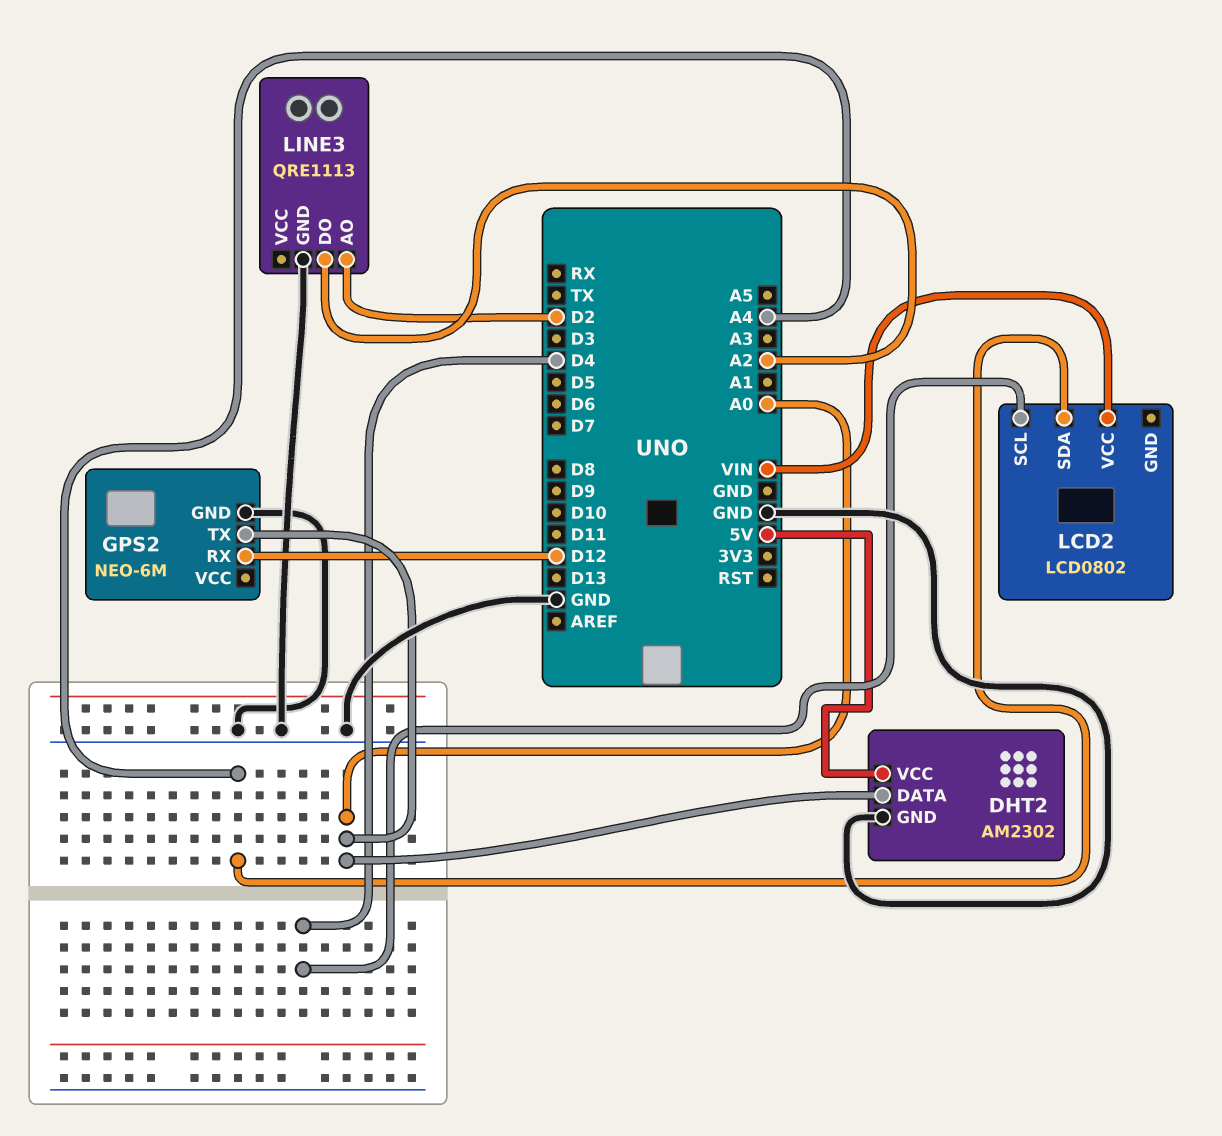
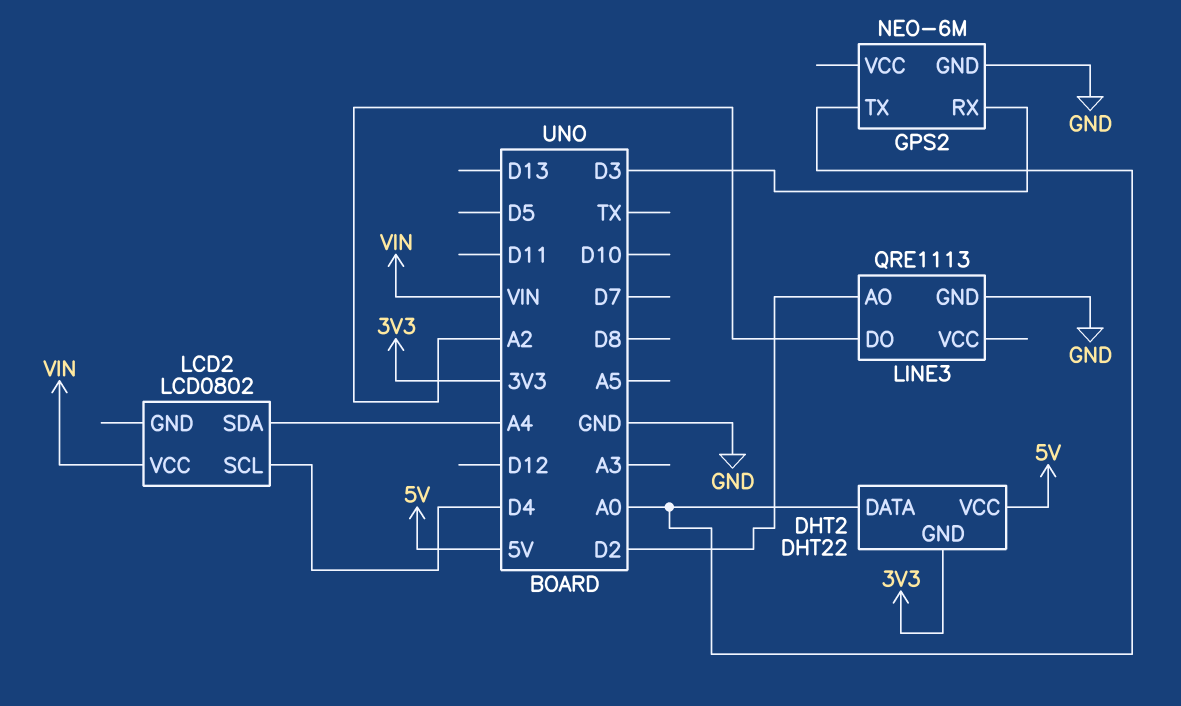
DHT2: AM2302 -> DHT22
DHT2 pin GND: GND -> 3V3
GPS2 pin RX: D12 -> D3

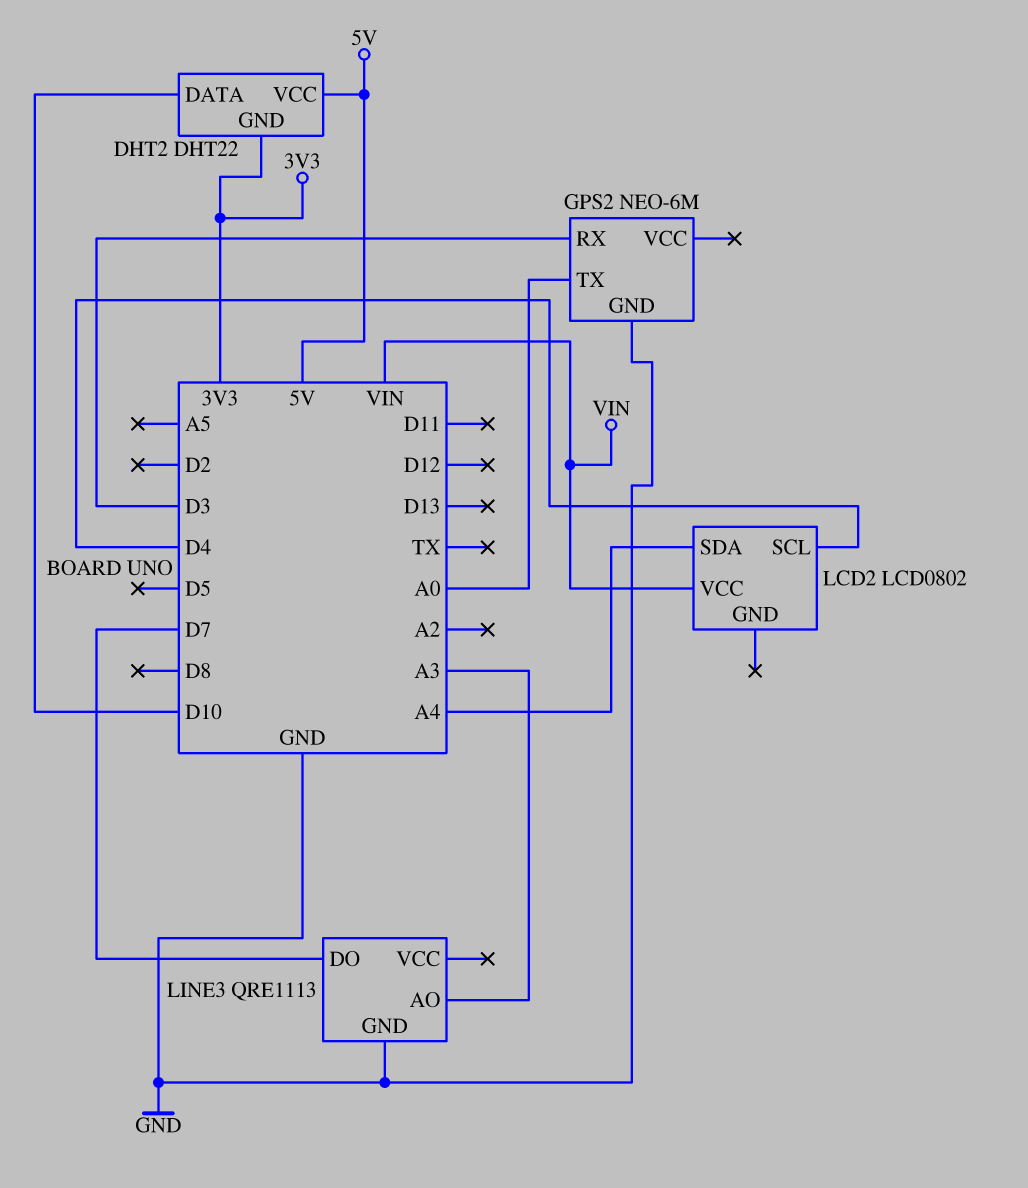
DHT2 pin DATA: A0 -> D10
LINE3 pin AO: D2 -> A3
LINE3 pin DO: A2 -> D7

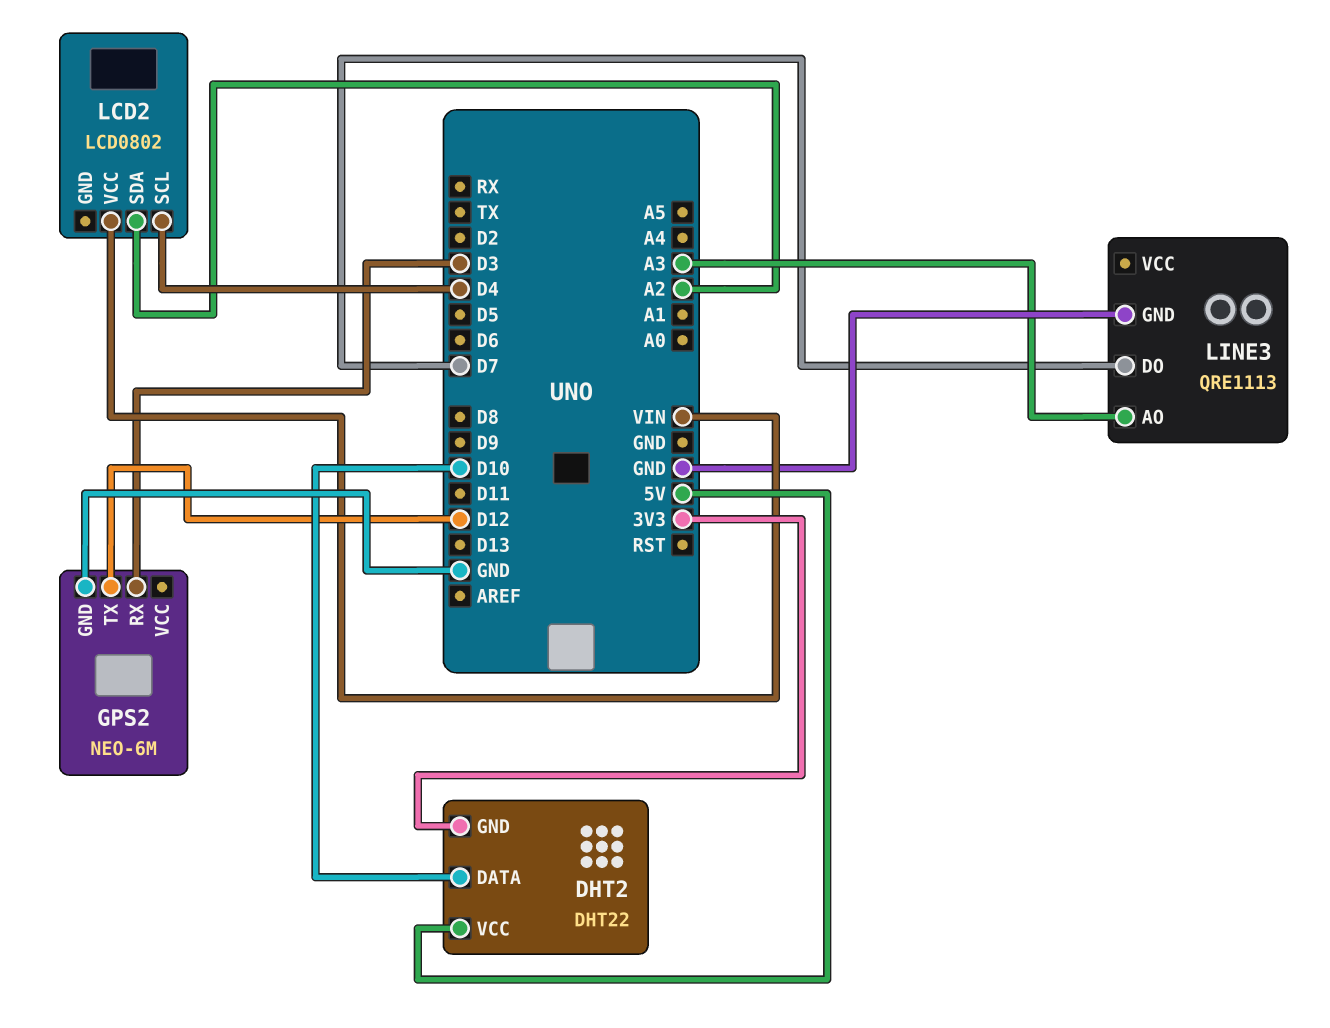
GPS2 pin TX: A0 -> D12
LCD2 pin SDA: A4 -> A2

